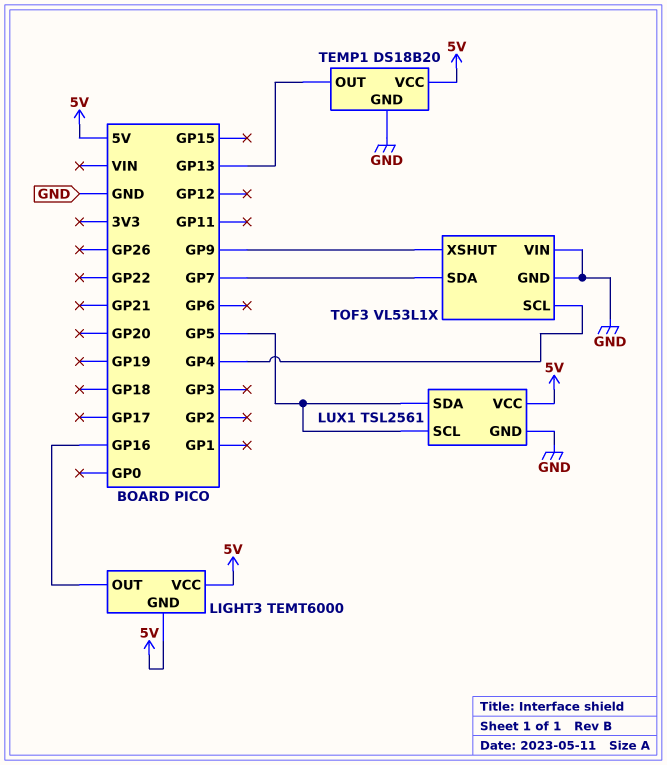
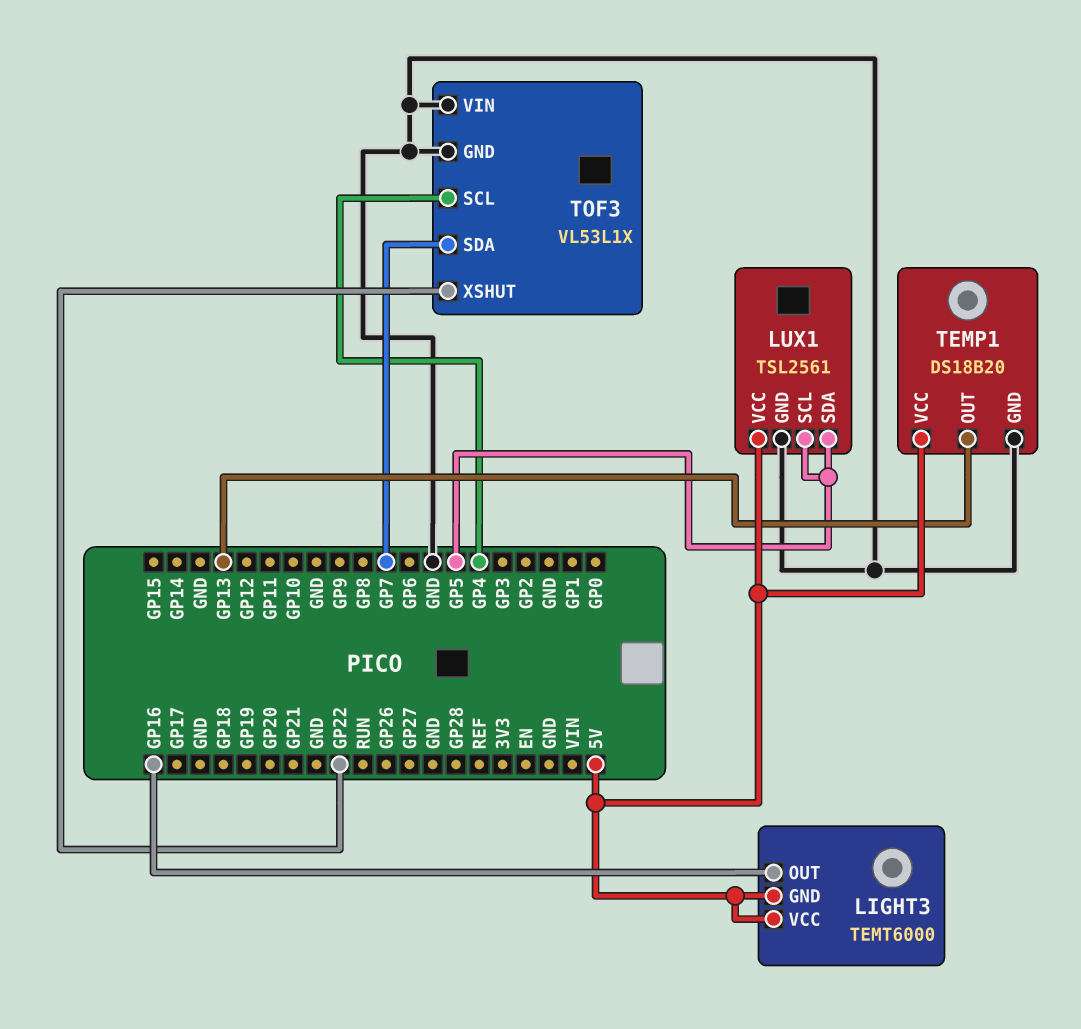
TOF3 pin XSHUT: GP9 -> GP22

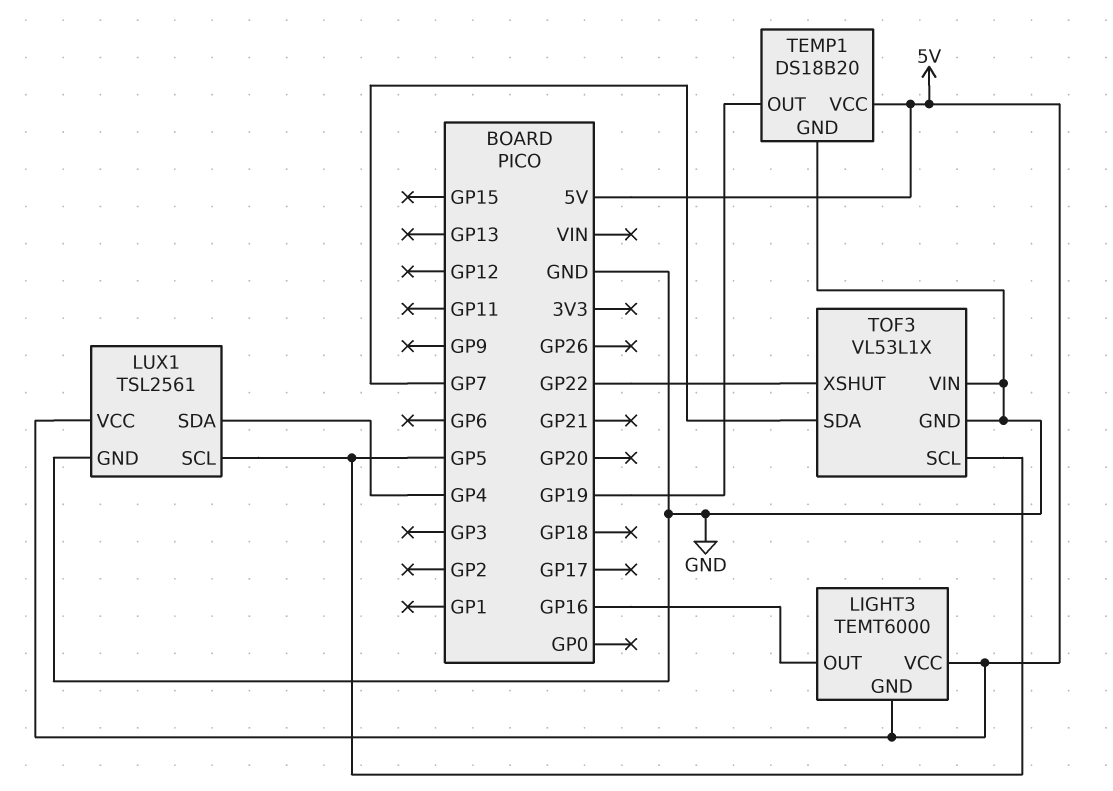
LUX1 pin SDA: GP5 -> GP4
TEMP1 pin OUT: GP13 -> GP19
TOF3 pin SCL: GP4 -> GP5

